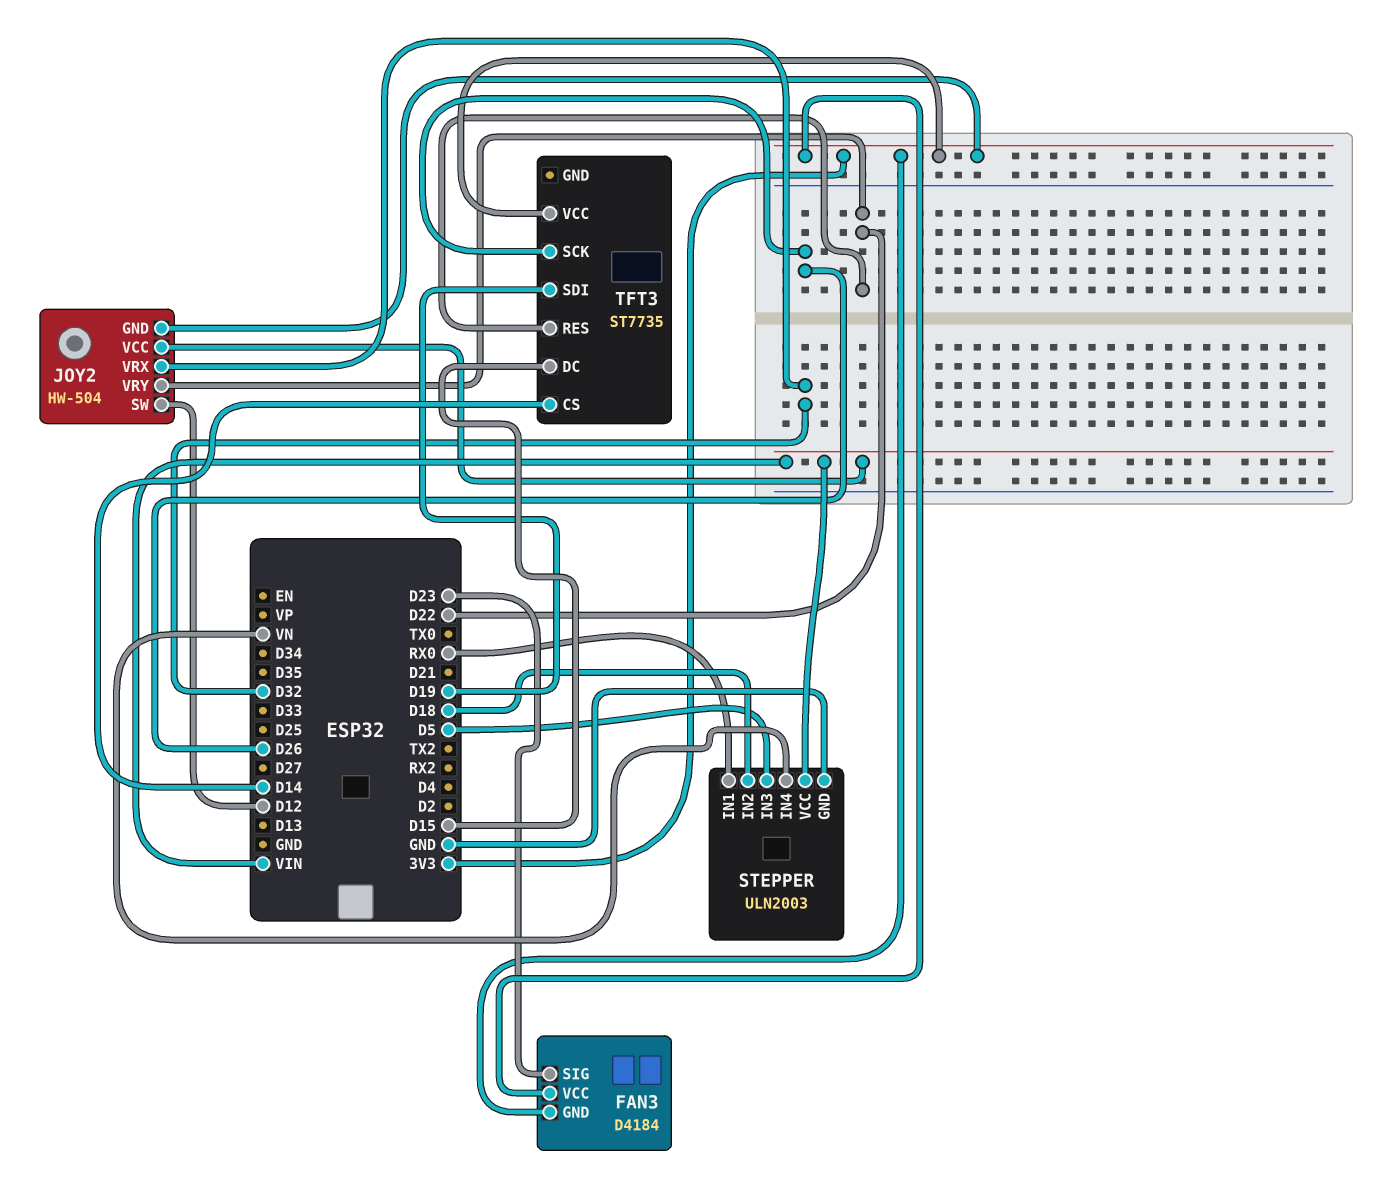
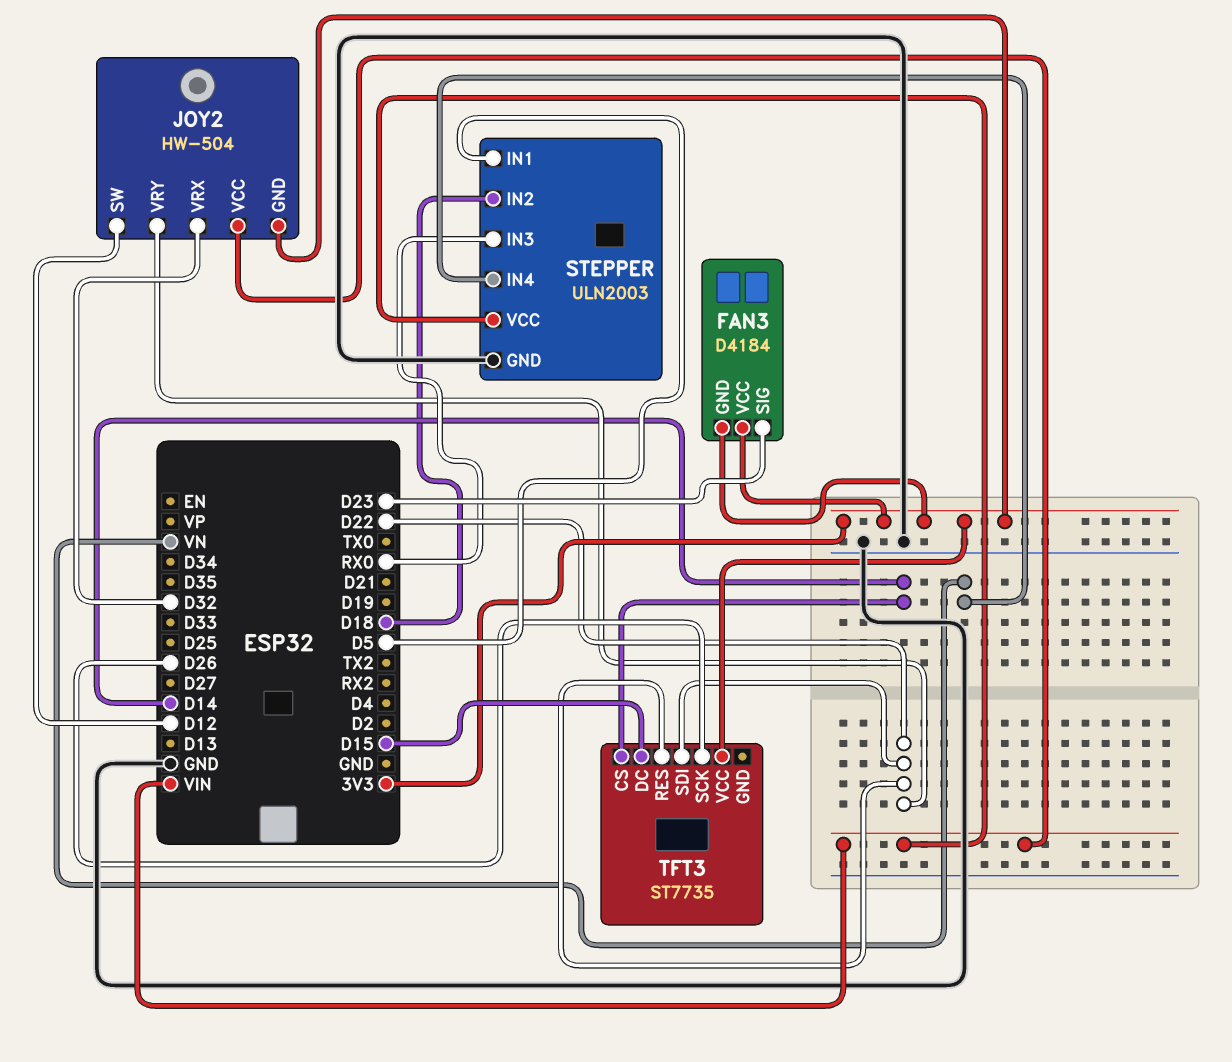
STEPPER pin IN1: RX0 -> D5
STEPPER pin IN3: D5 -> RX0
TFT3 pin SDI: D19 -> D22

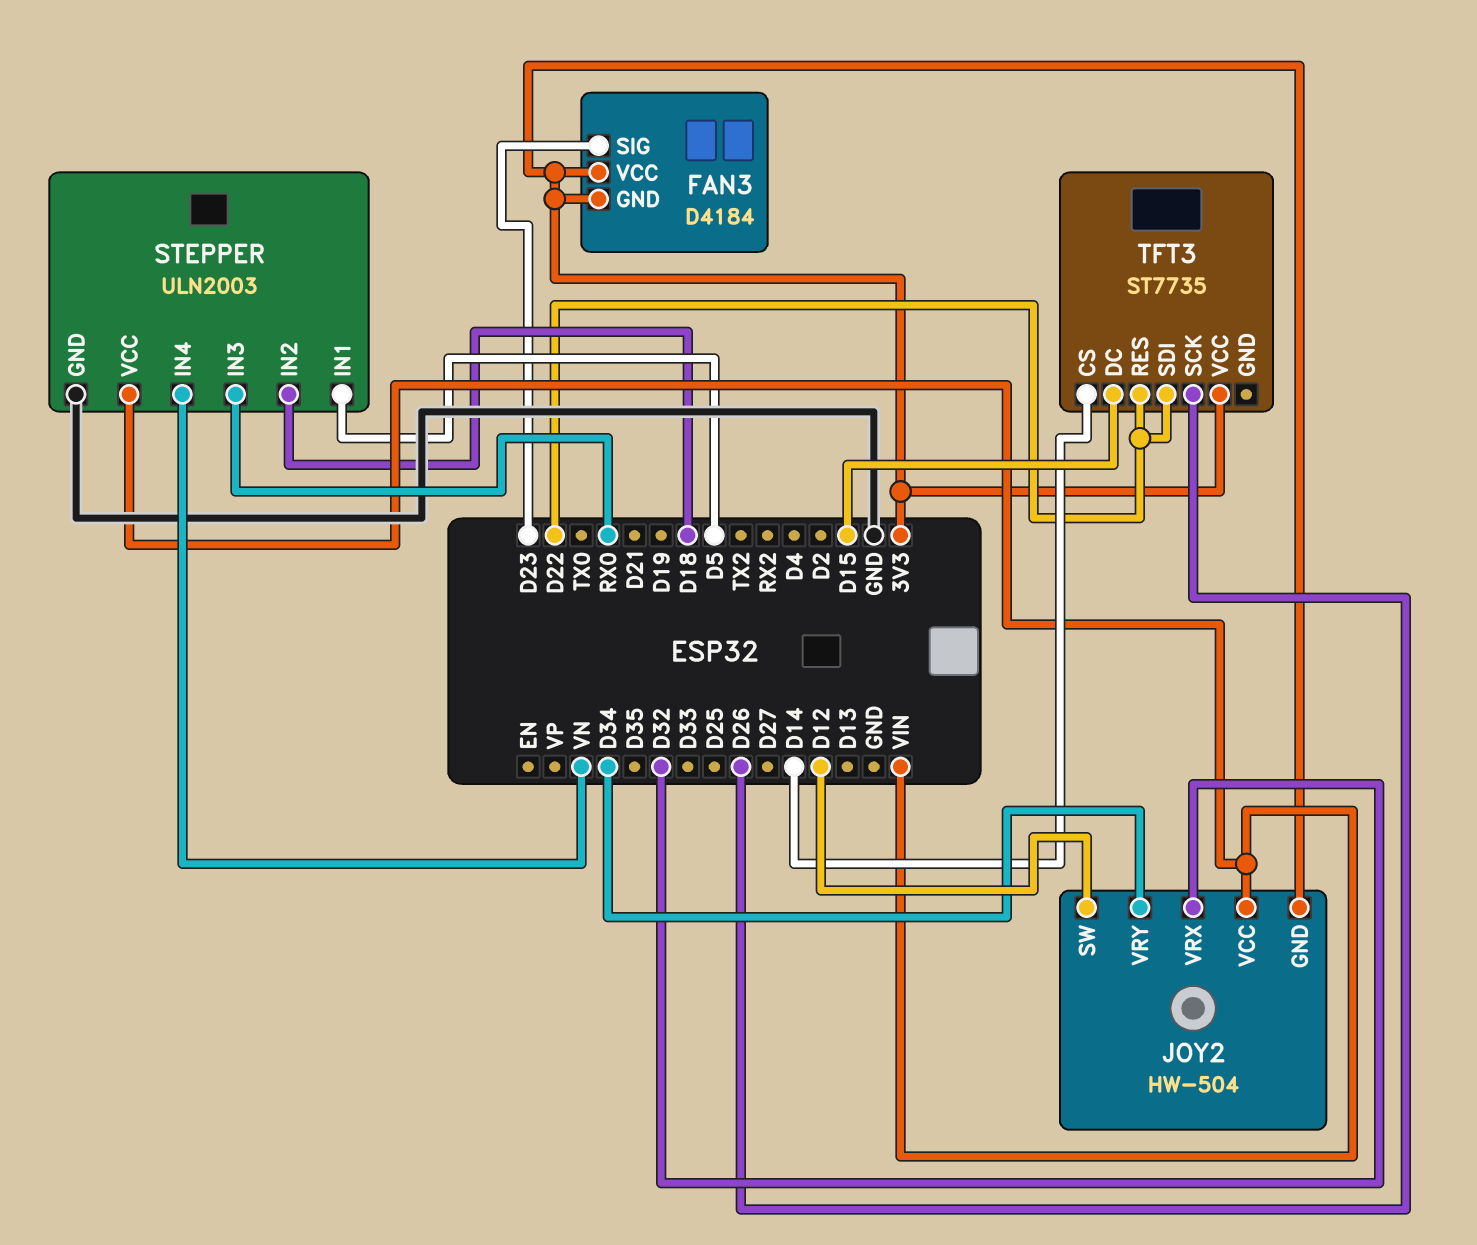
JOY2 pin VRY: D22 -> D34

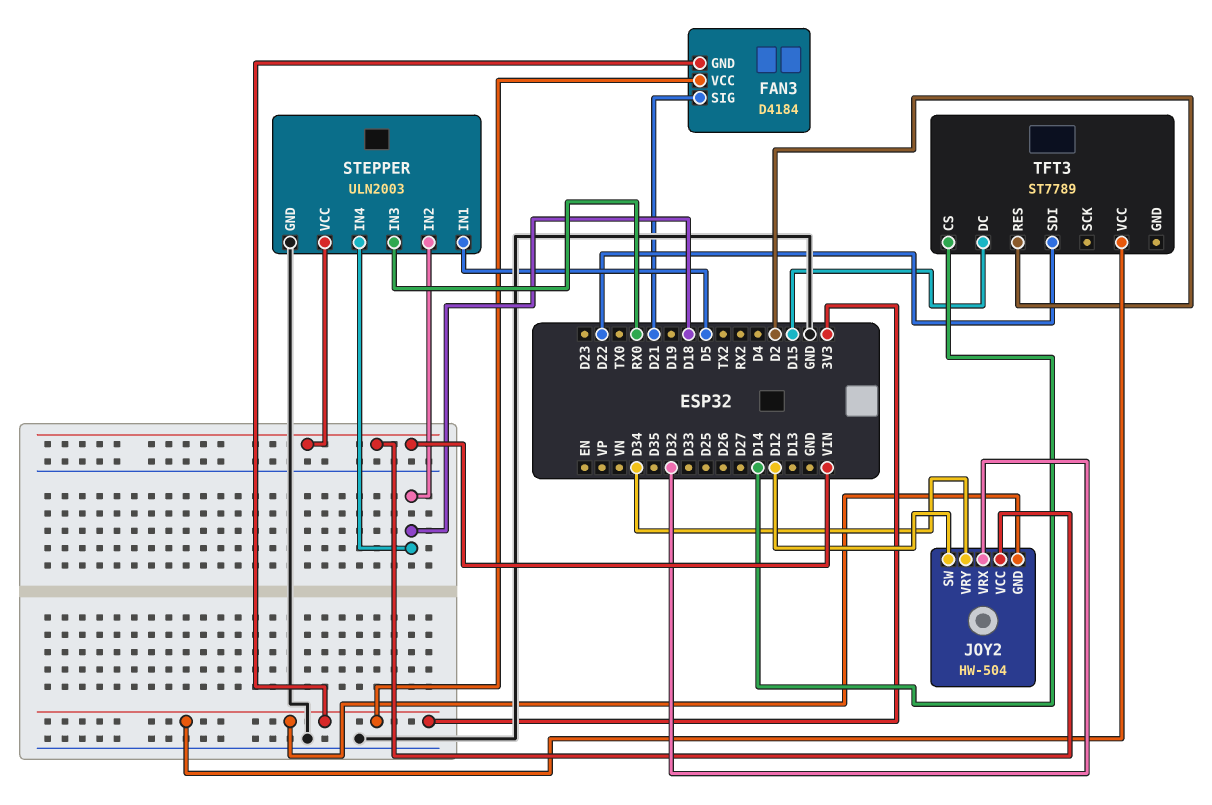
FAN3 pin SIG: D23 -> D21
STEPPER pin IN4: VN -> D18
TFT3: ST7735 -> ST7789
TFT3 pin RES: D22 -> D2
TFT3 pin SCK: D26 -> none

